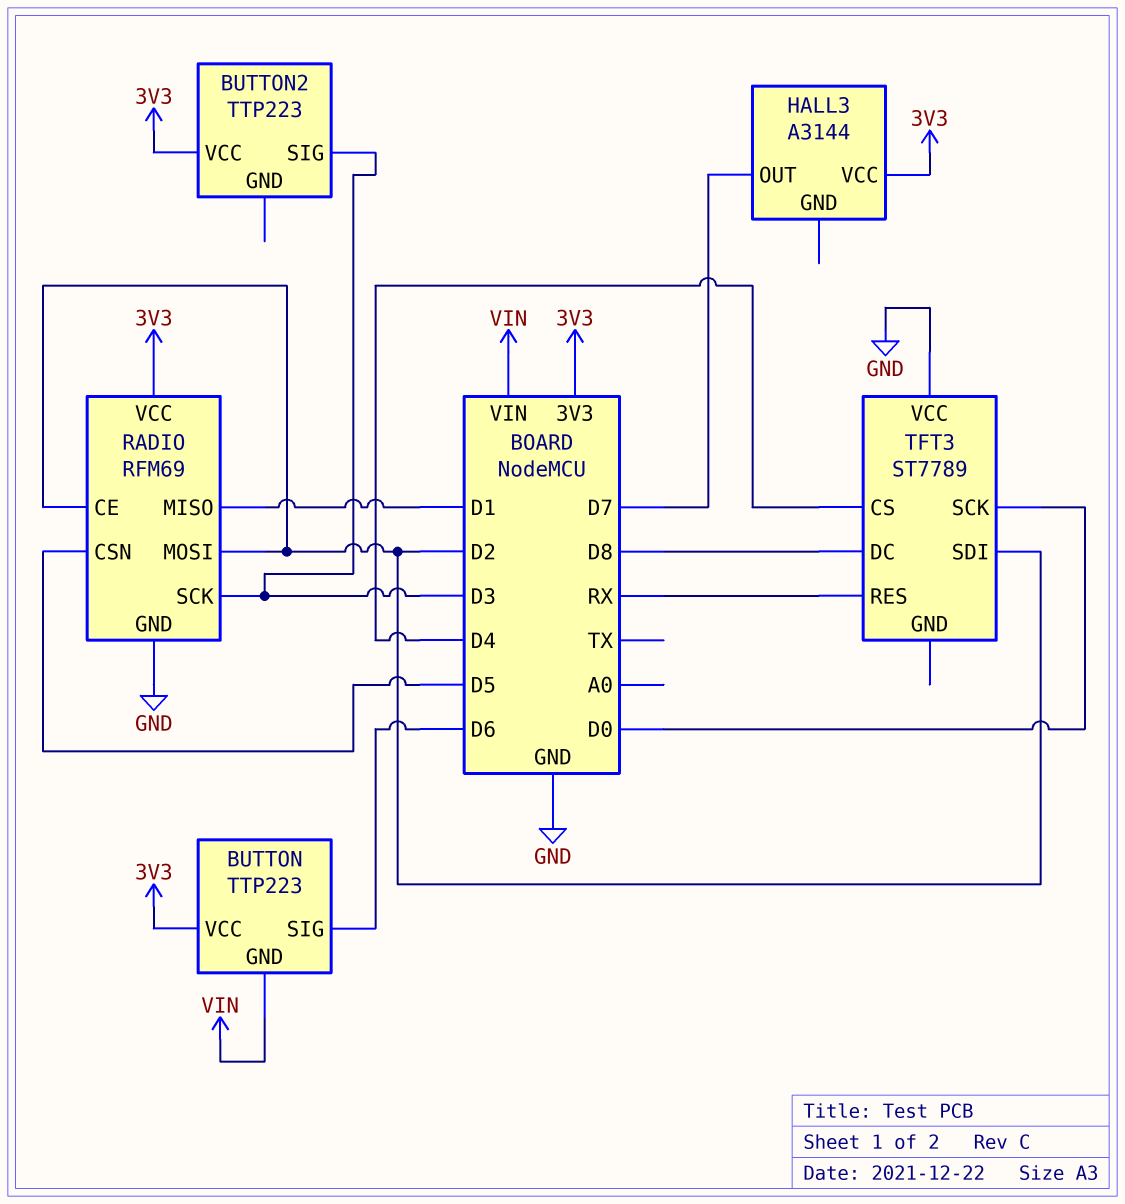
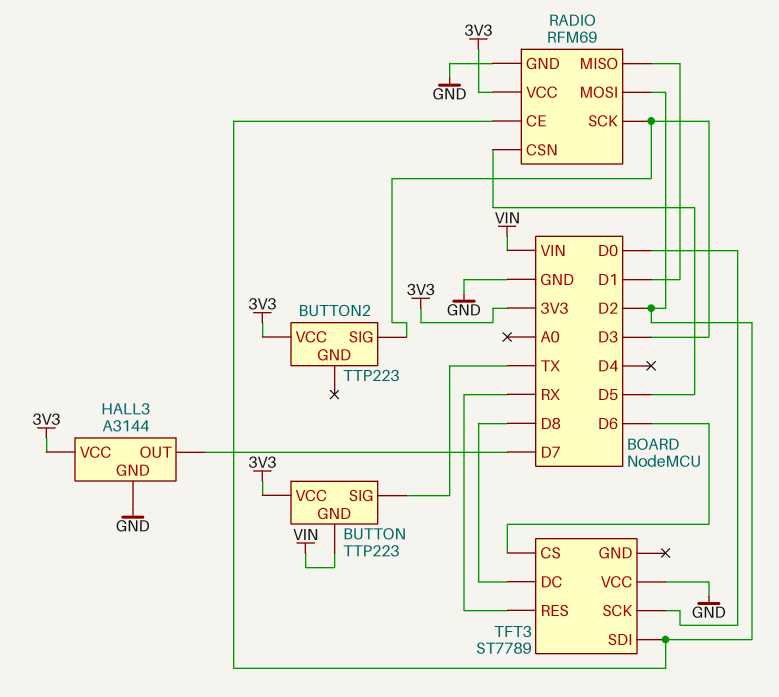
BUTTON pin SIG: D6 -> TX
HALL3 pin GND: none -> GND
TFT3 pin CS: D4 -> D6

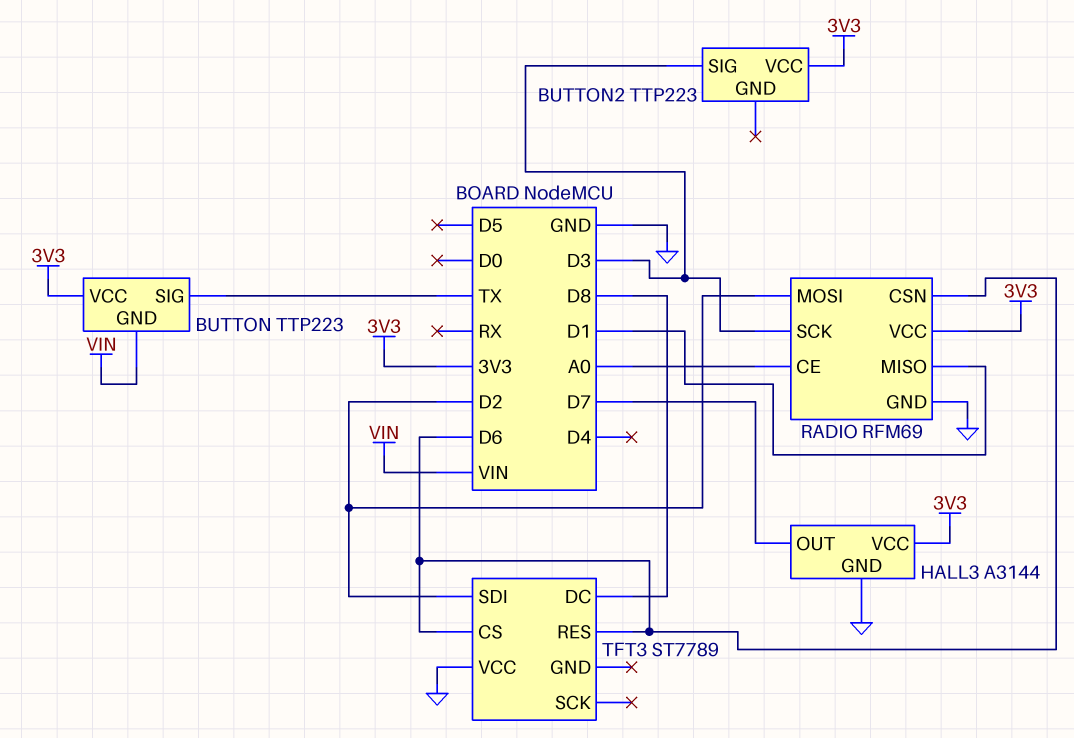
RADIO pin CE: D2 -> A0
RADIO pin CSN: D5 -> D6
TFT3 pin RES: RX -> D6
TFT3 pin SCK: D0 -> none

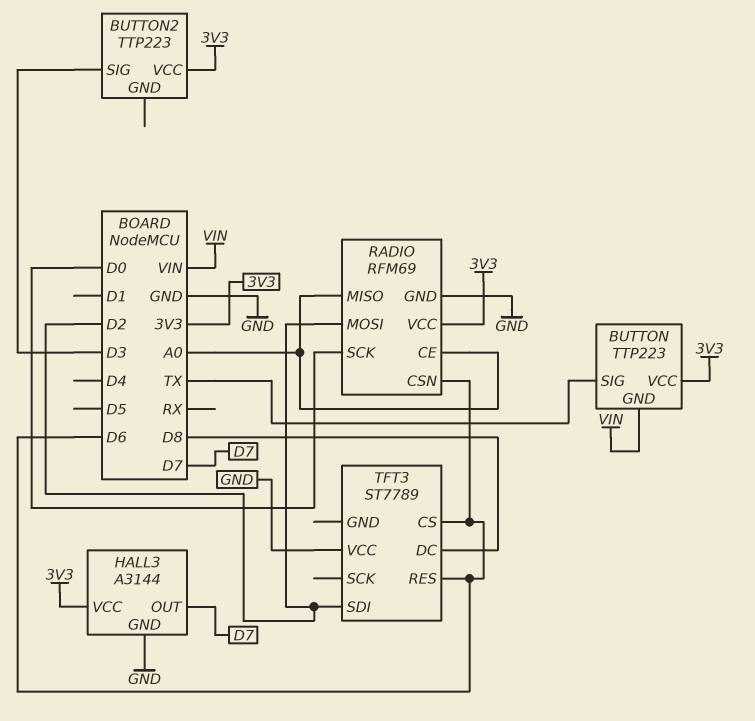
RADIO pin MISO: D1 -> A0
RADIO pin SCK: D3 -> D0

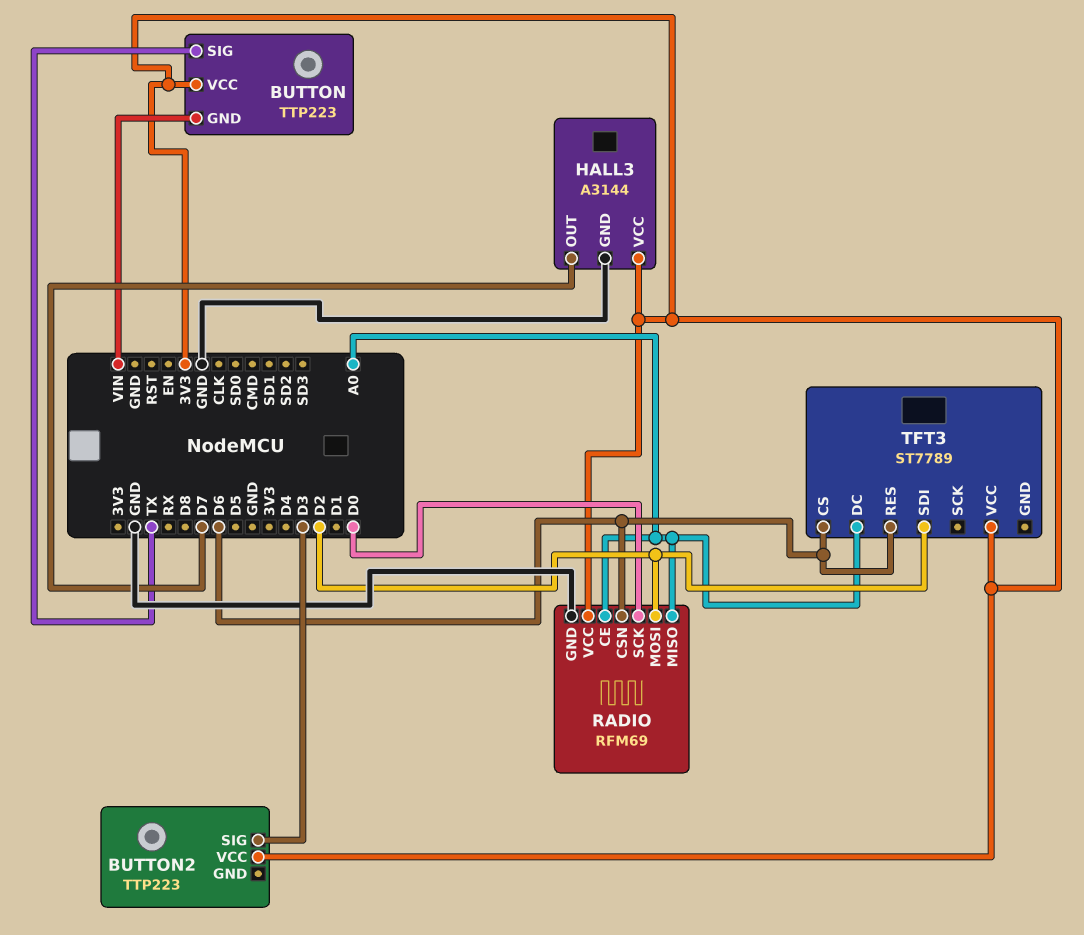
TFT3 pin DC: D8 -> A0
TFT3 pin VCC: GND -> 3V3

